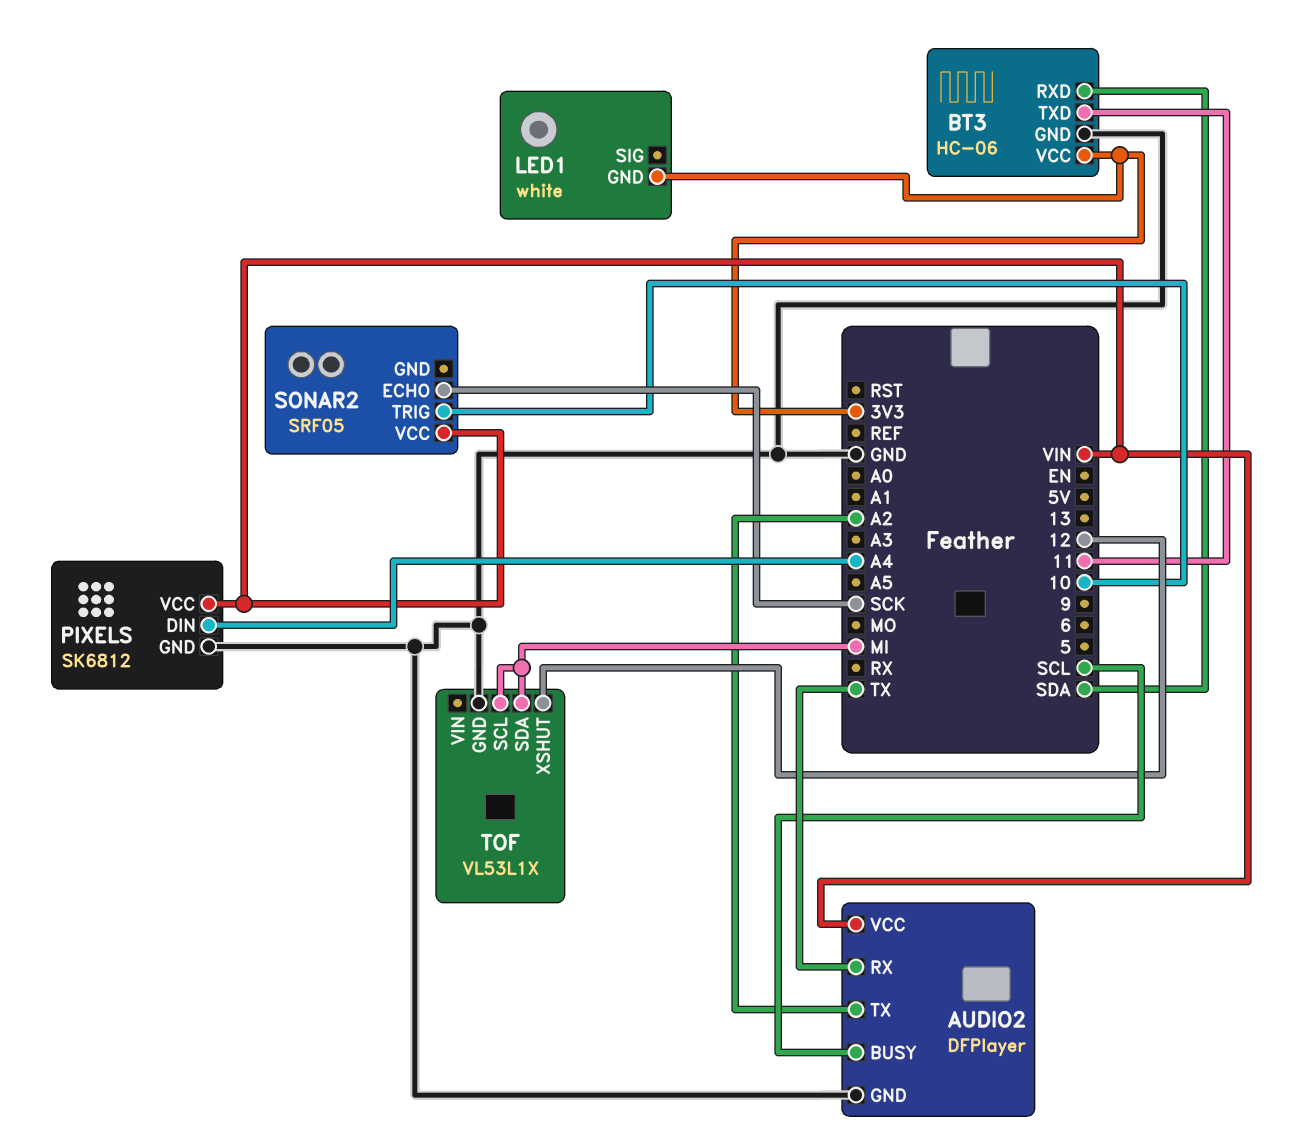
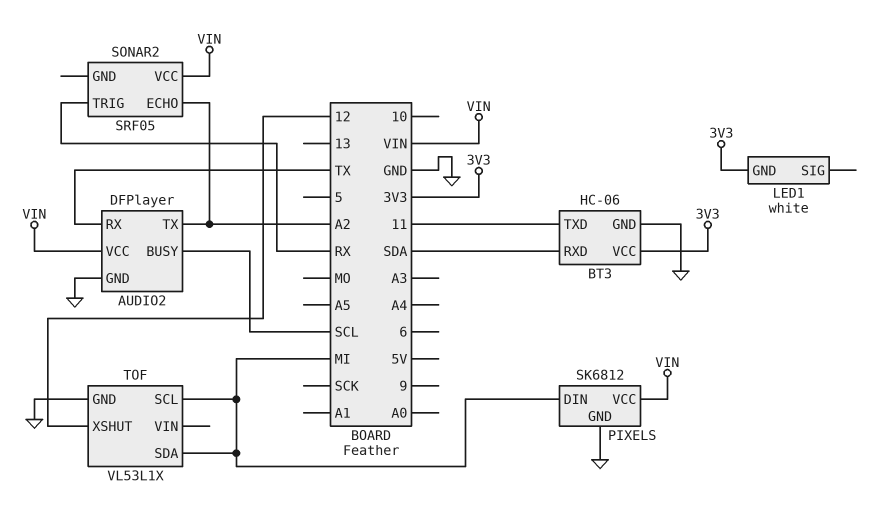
PIXELS pin DIN: A4 -> MI
SONAR2 pin ECHO: SCK -> A2
SONAR2 pin TRIG: 10 -> RX

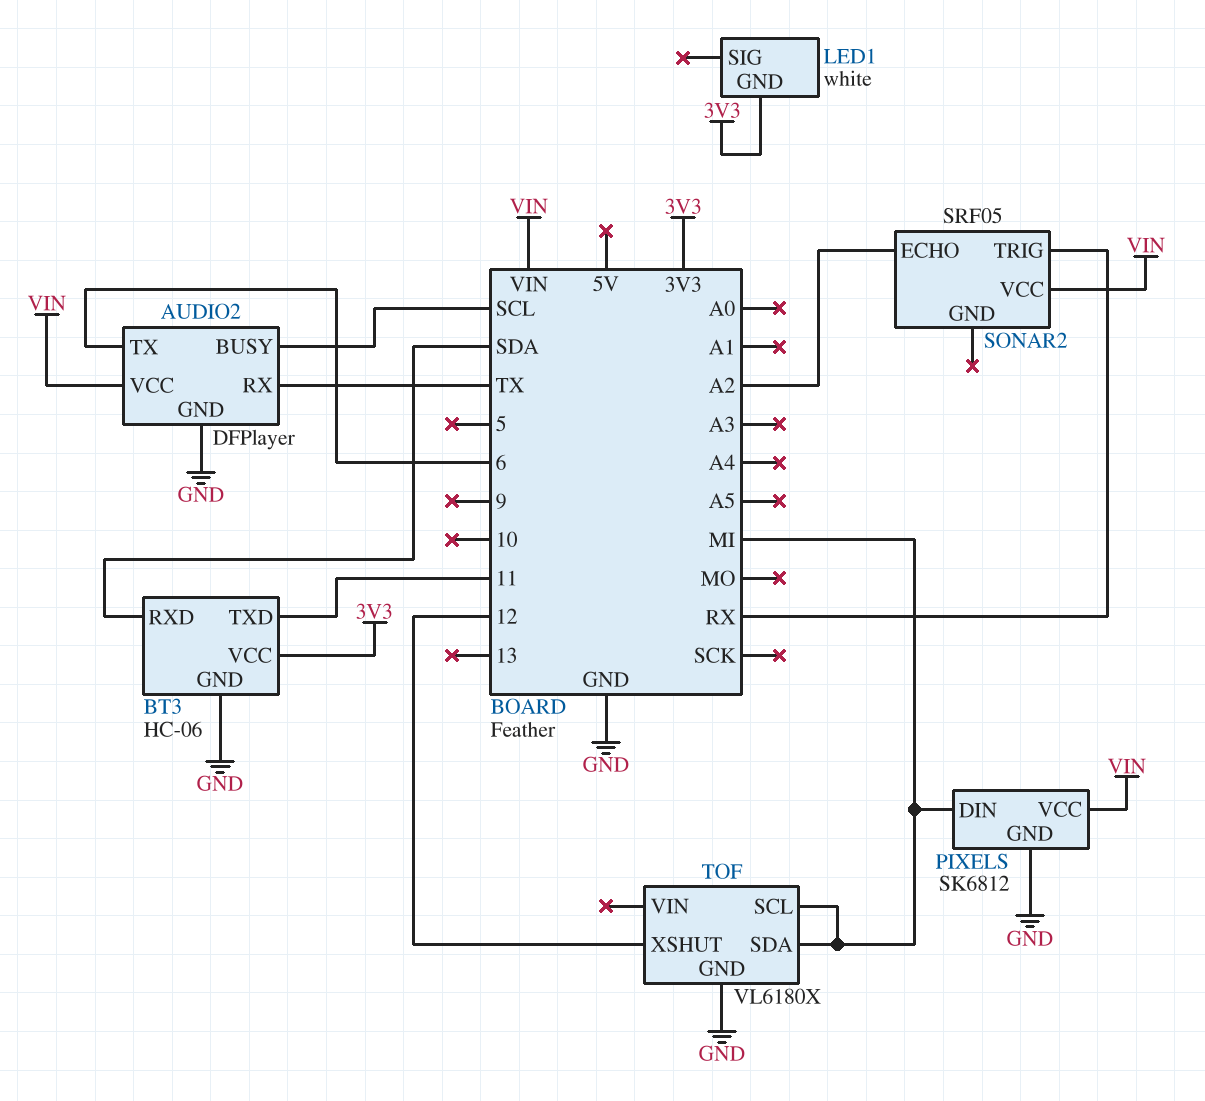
AUDIO2 pin TX: A2 -> 6
TOF: VL53L1X -> VL6180X

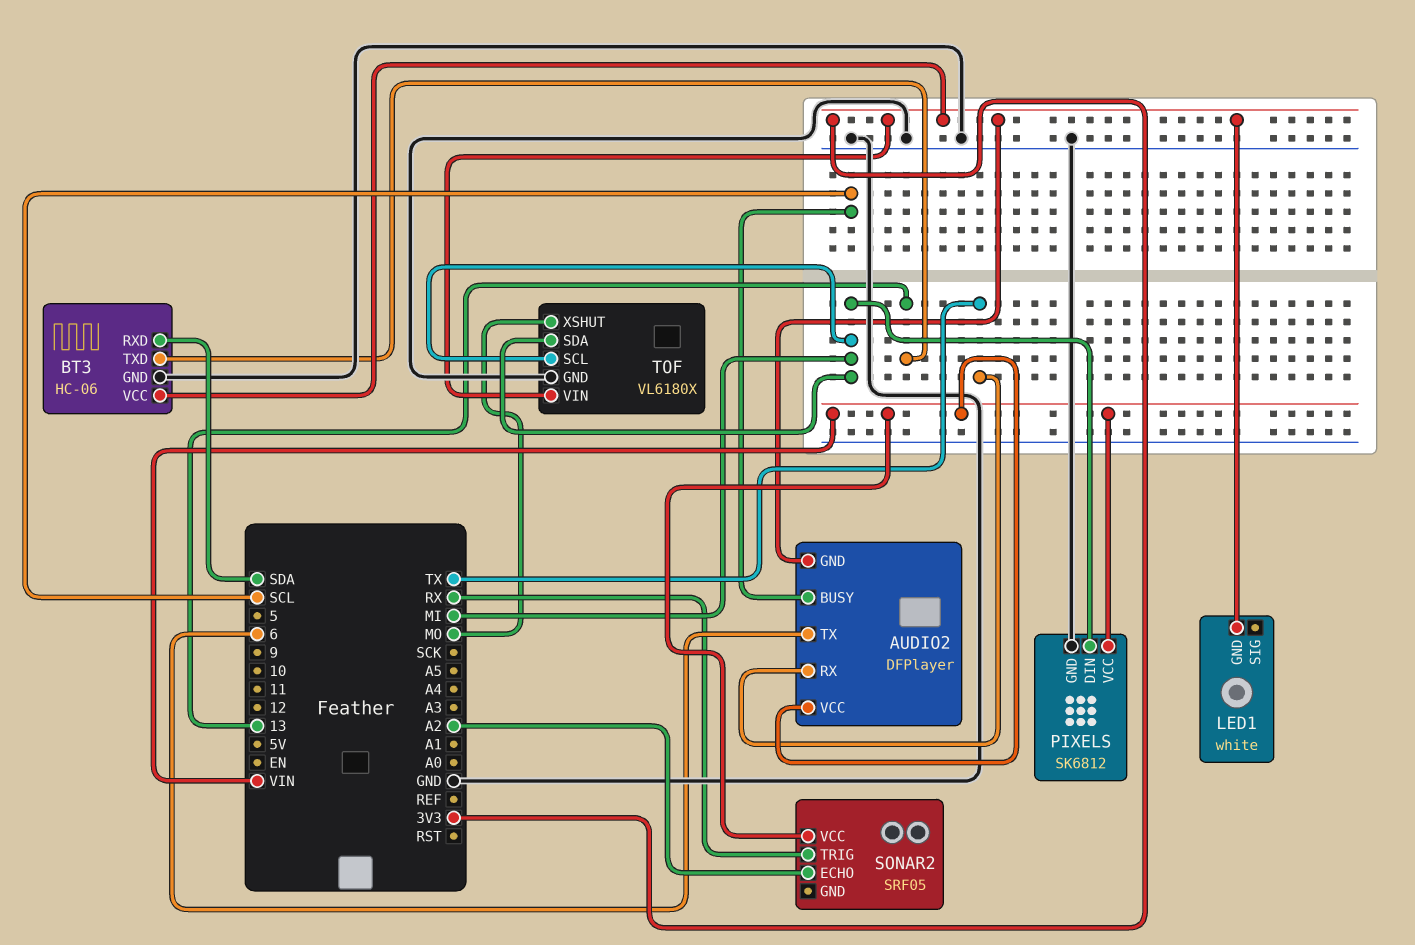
AUDIO2 pin GND: GND -> 3V3
BT3 pin TXD: 11 -> 13
TOF pin VIN: none -> 3V3
TOF pin XSHUT: 12 -> MO

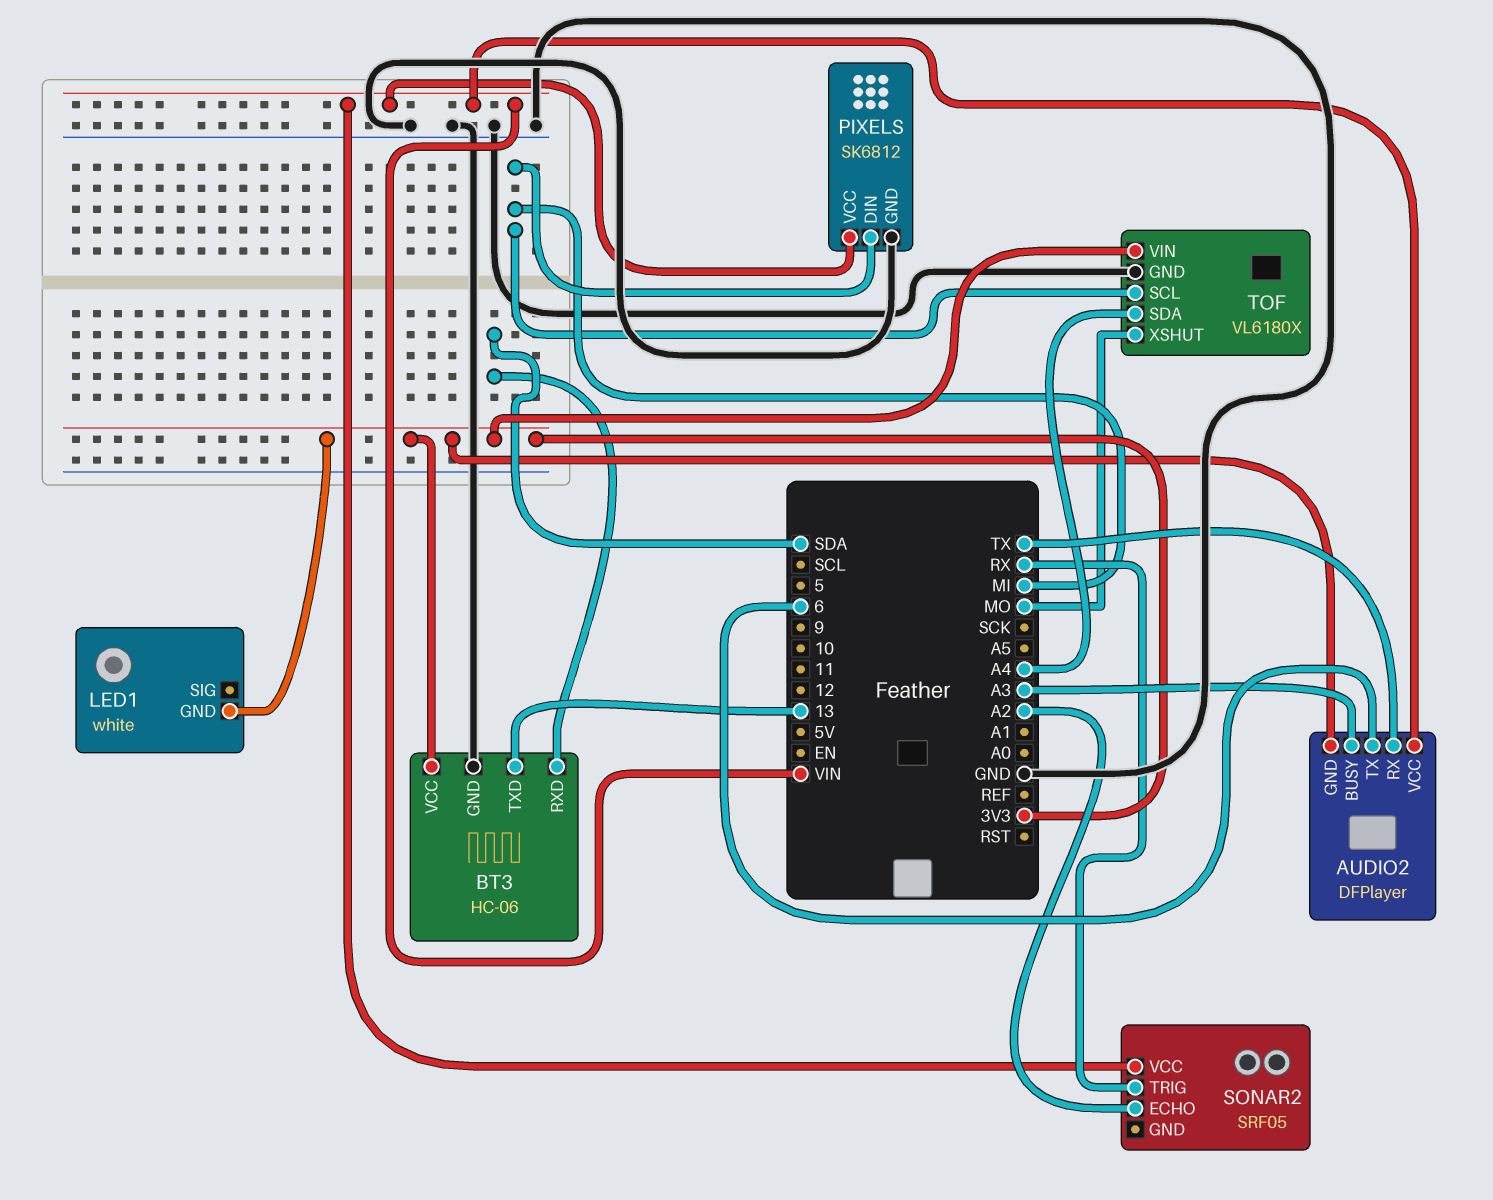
AUDIO2 pin BUSY: SCL -> A3
TOF pin SDA: MI -> A4

